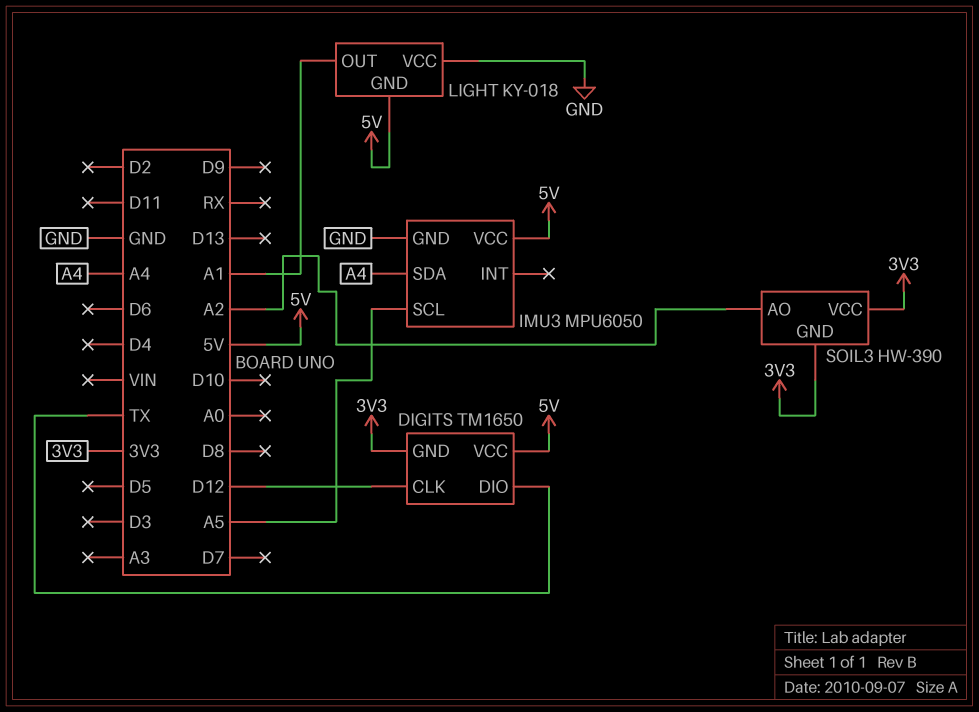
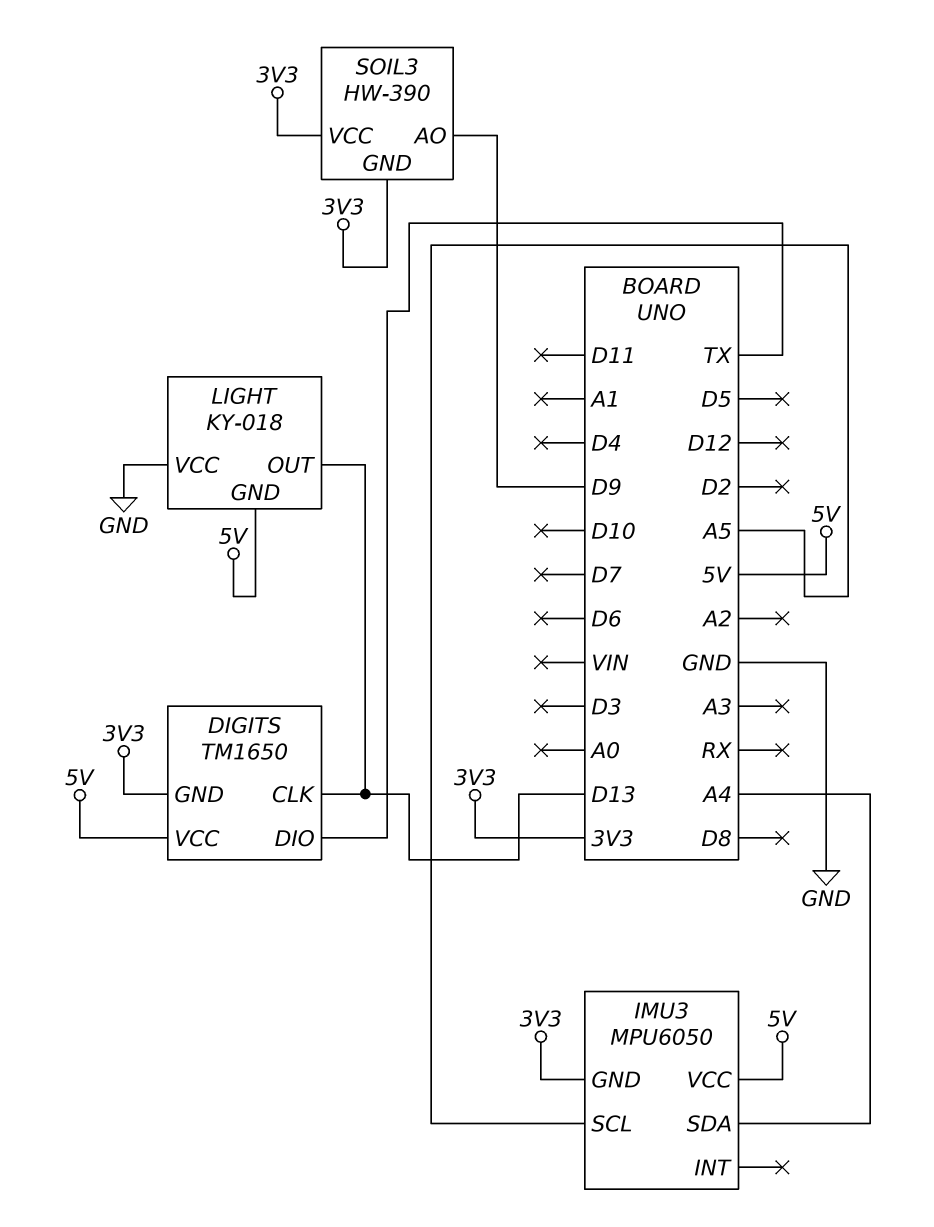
DIGITS pin CLK: D12 -> D13
IMU3 pin GND: GND -> 3V3
LIGHT pin OUT: A1 -> D13
SOIL3 pin AO: A2 -> D9

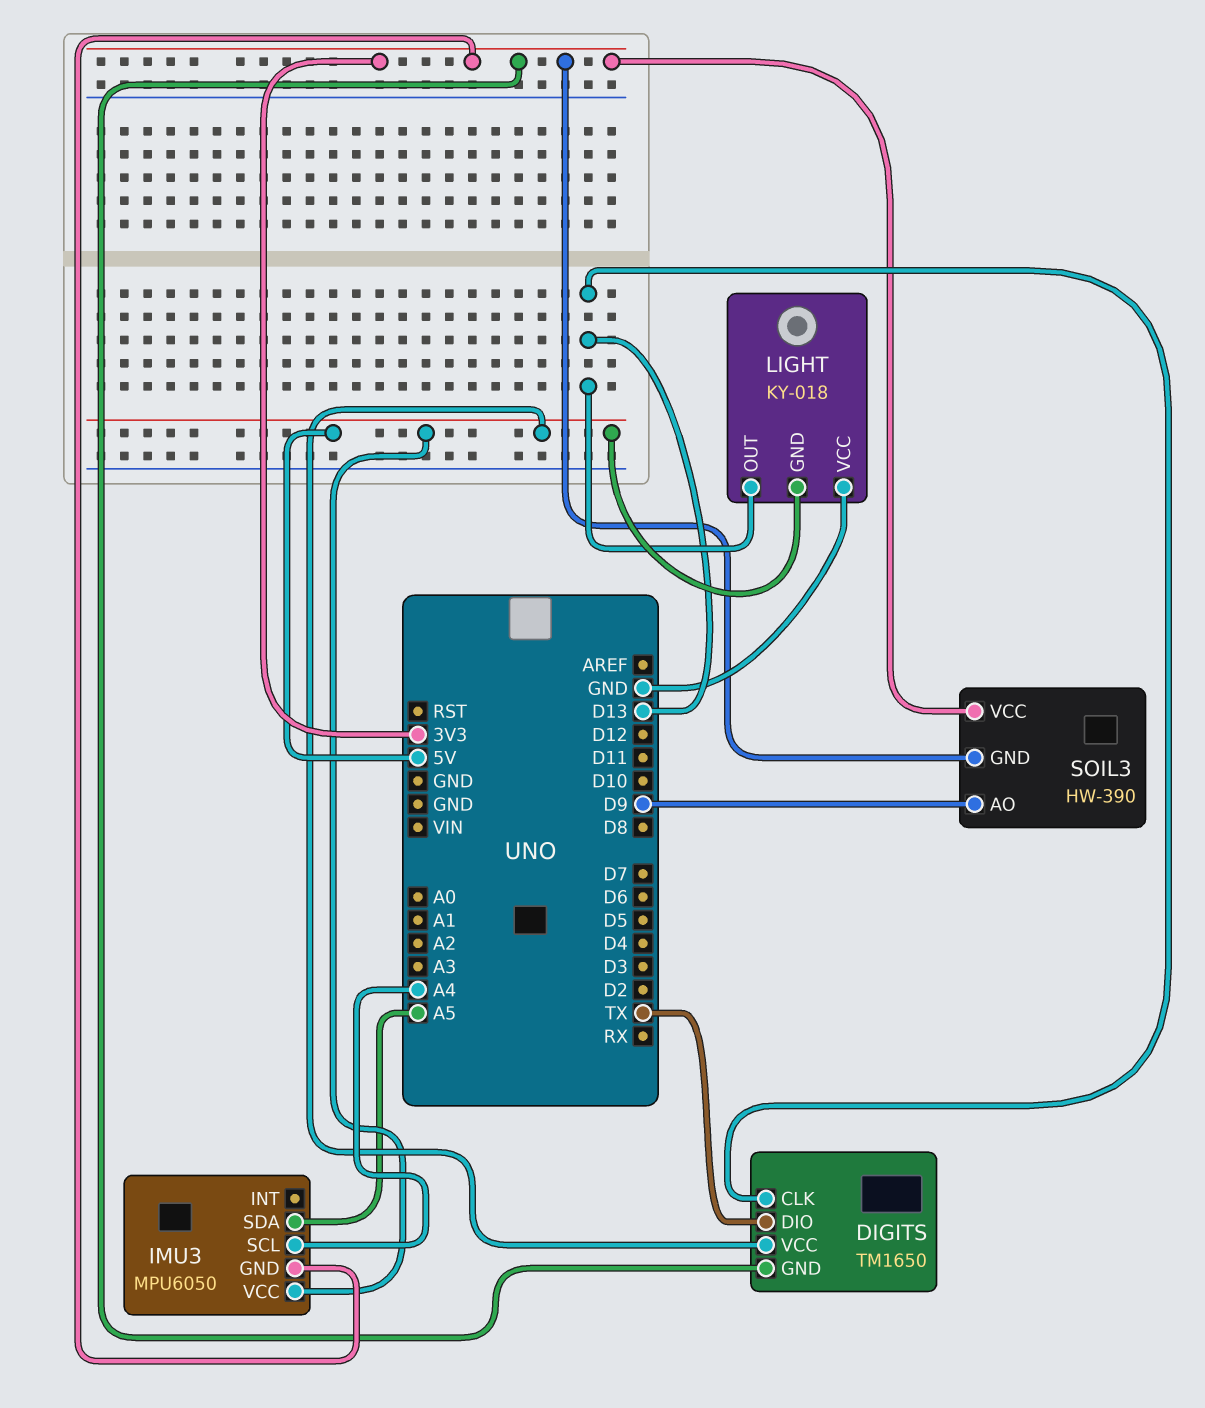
IMU3 pin SCL: A5 -> A4
IMU3 pin SDA: A4 -> A5

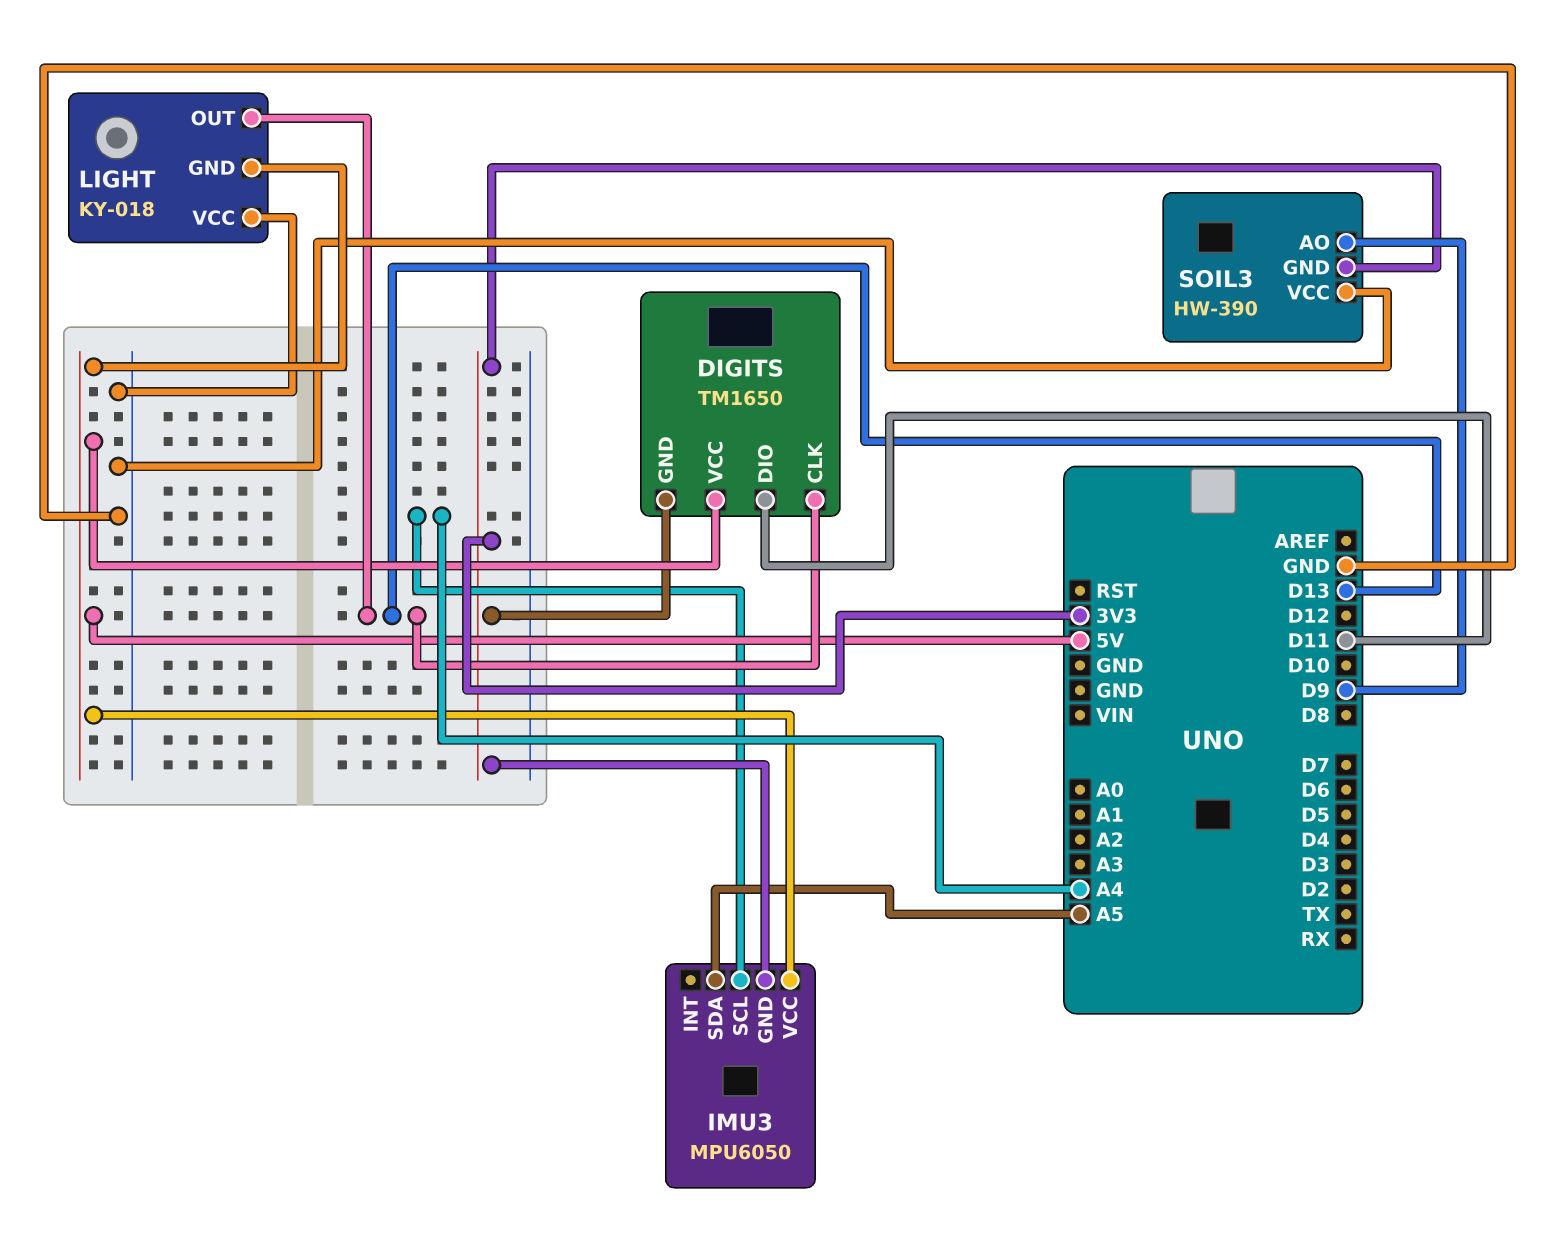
DIGITS pin DIO: TX -> D11
SOIL3 pin VCC: 3V3 -> GND

